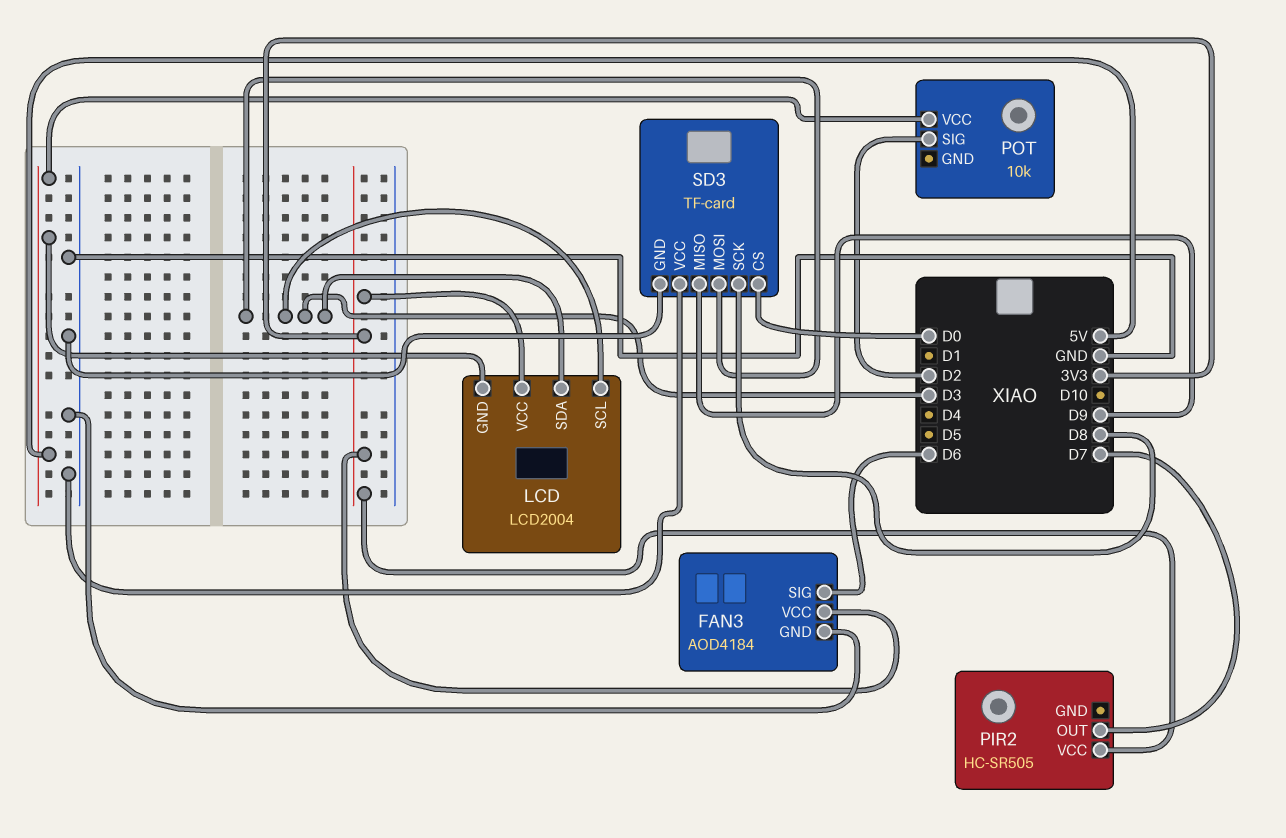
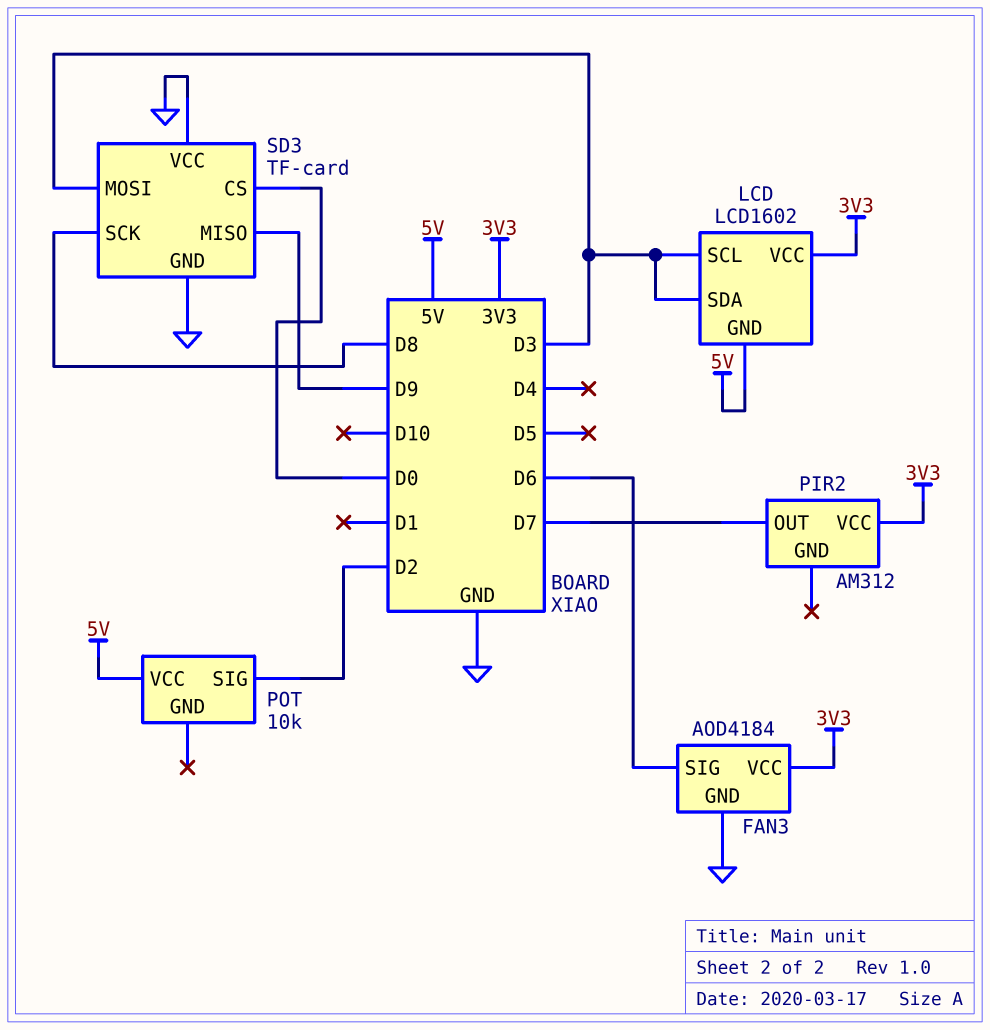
LCD: LCD2004 -> LCD1602
PIR2: HC-SR505 -> AM312

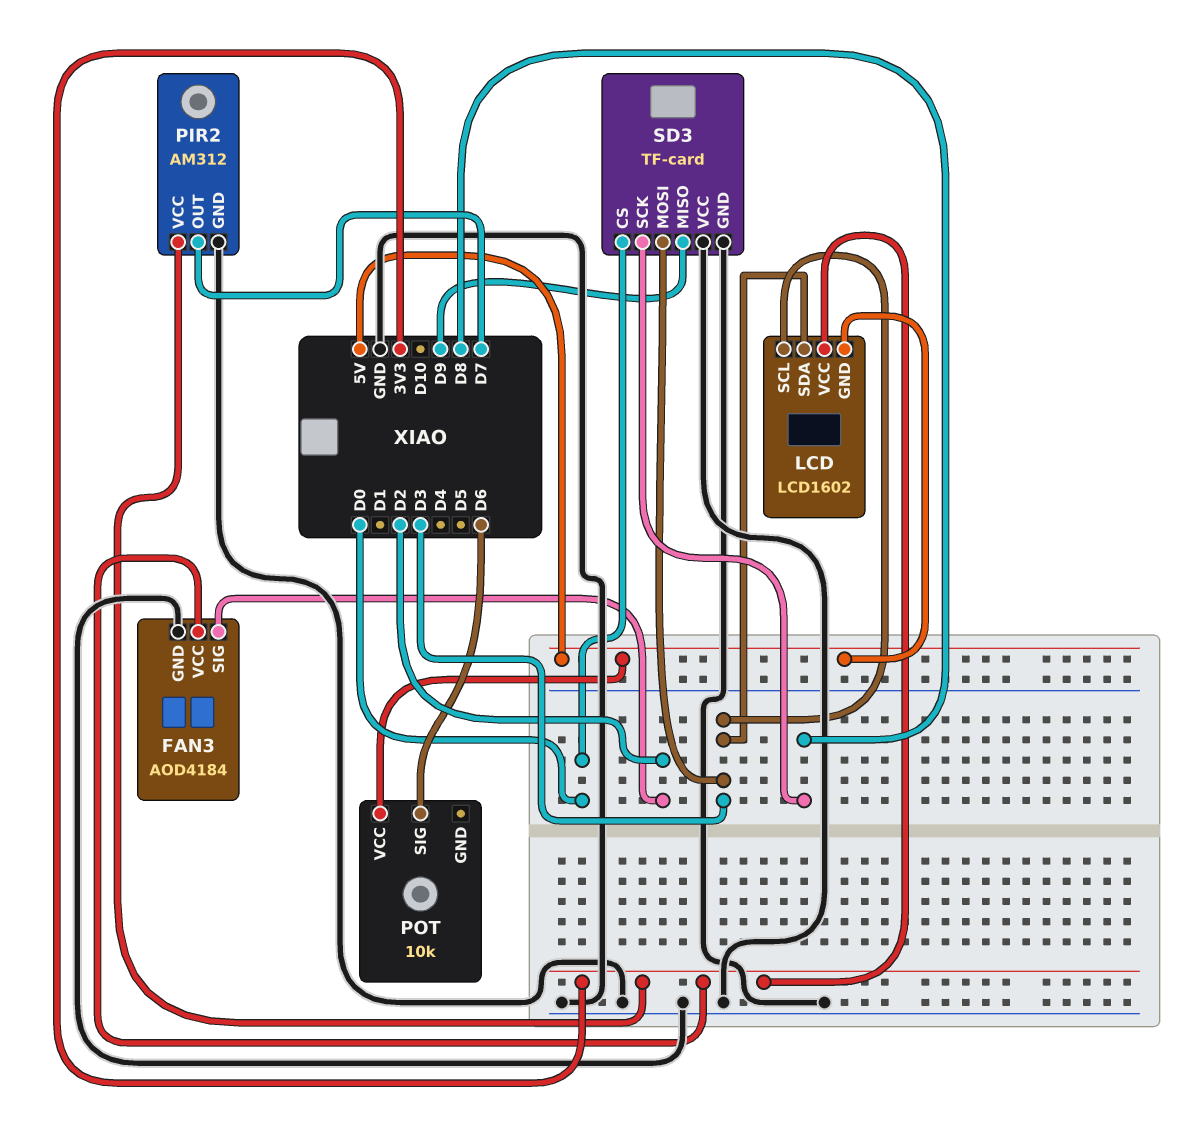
FAN3 pin SIG: D6 -> D2
PIR2 pin GND: none -> GND
POT pin SIG: D2 -> D6

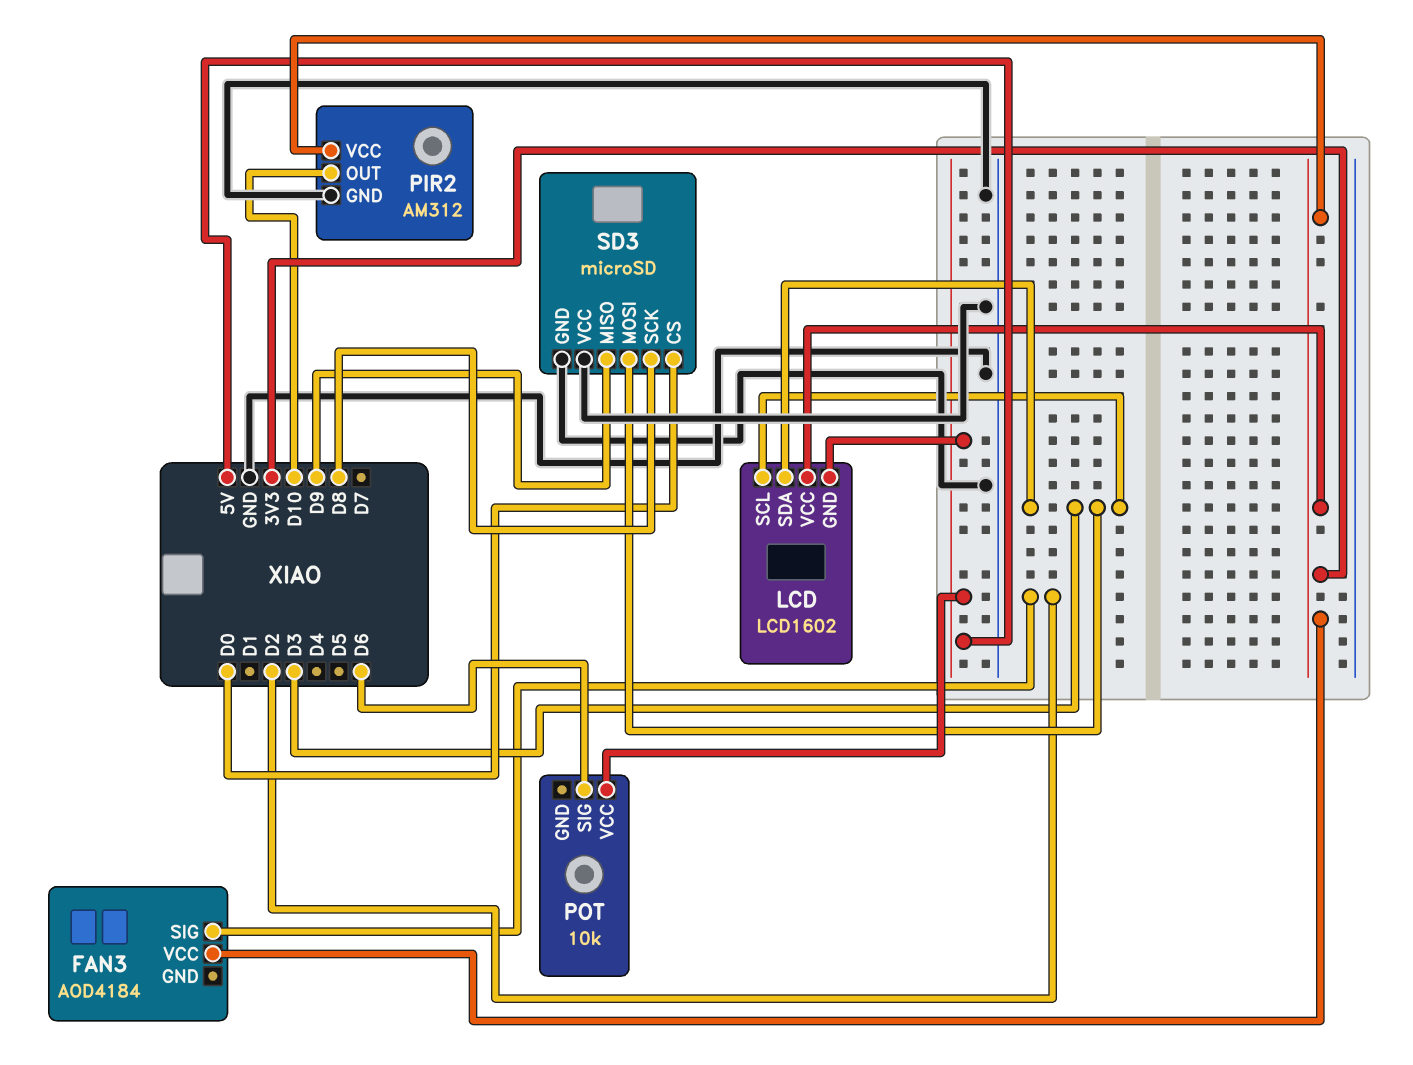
FAN3 pin GND: GND -> none
PIR2 pin OUT: D7 -> D10
SD3: TF-card -> microSD

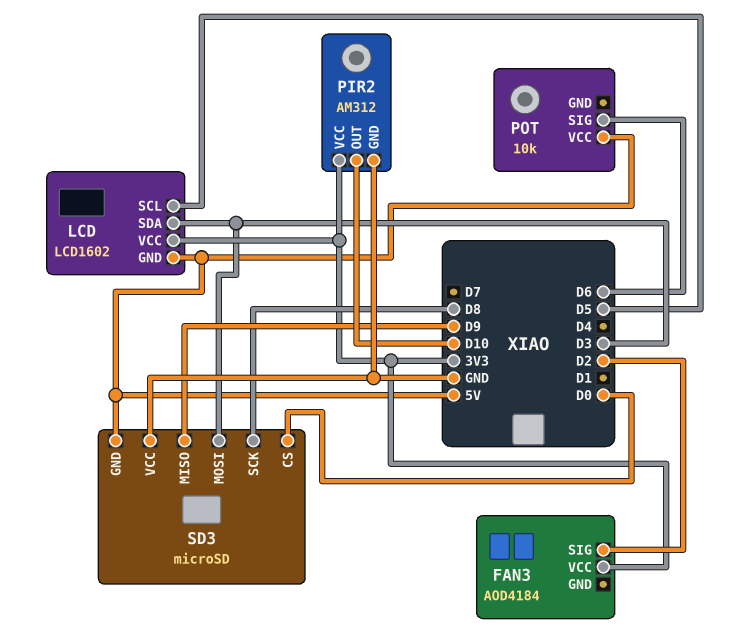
LCD pin SCL: D3 -> D5
SD3 pin GND: GND -> 5V

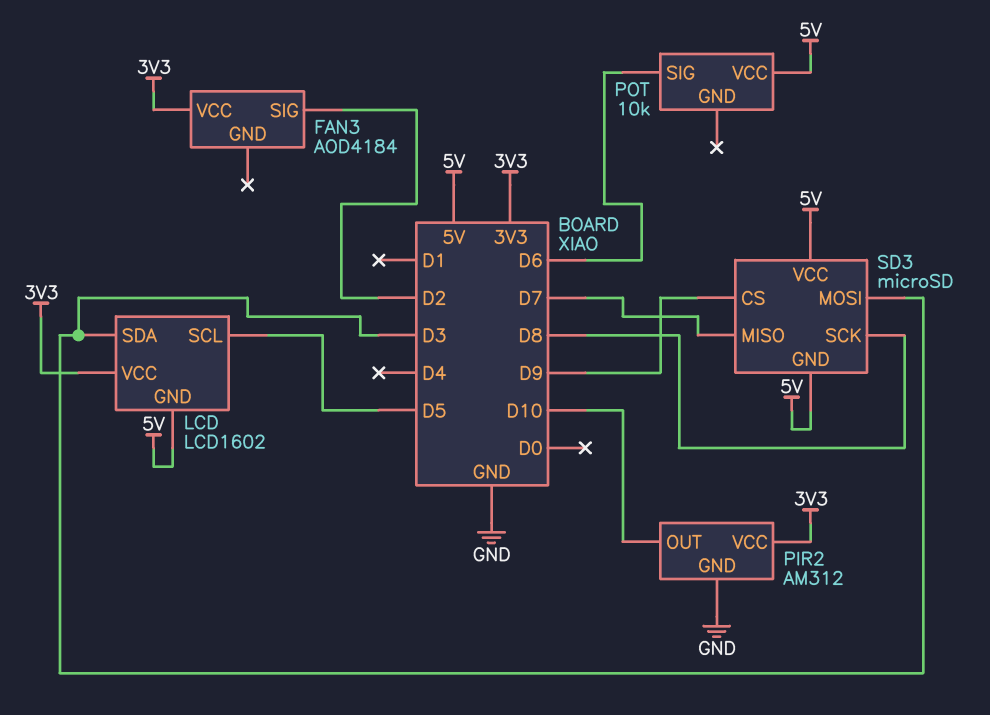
SD3 pin CS: D0 -> D9
SD3 pin MISO: D9 -> D7
SD3 pin VCC: GND -> 5V

